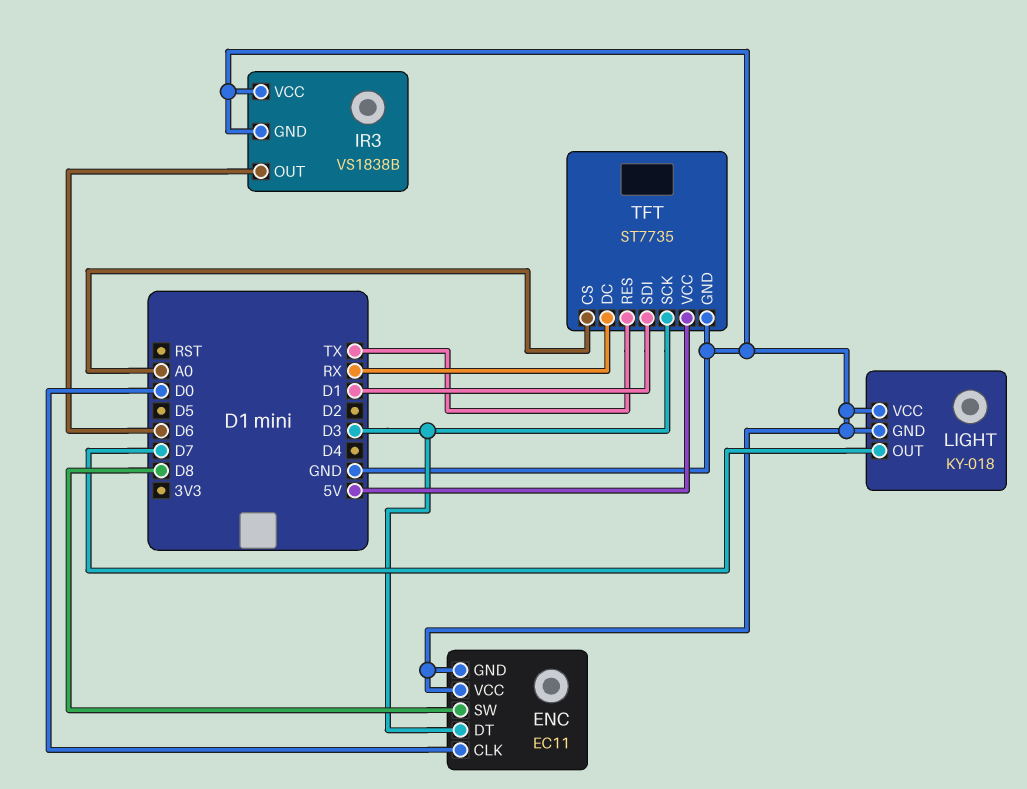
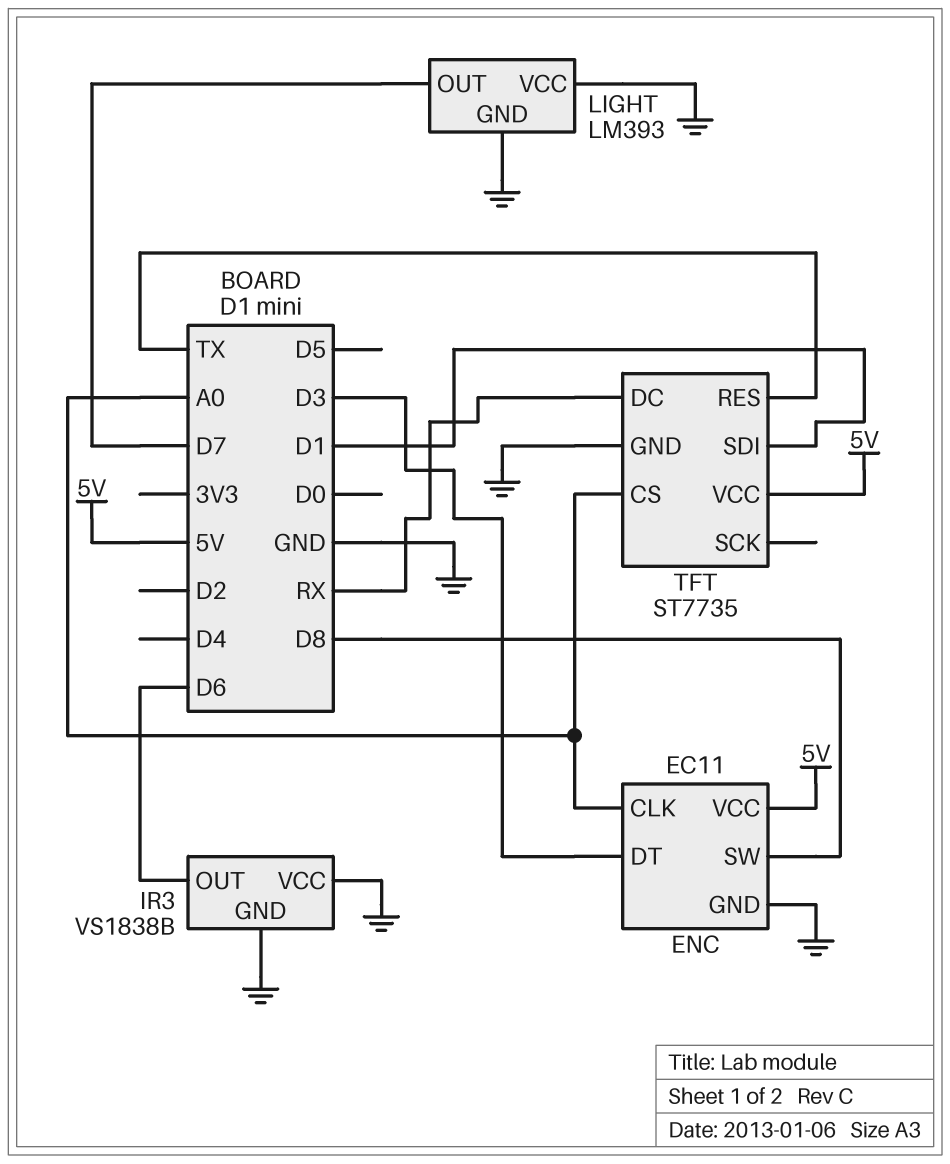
ENC pin CLK: D0 -> A0
ENC pin VCC: GND -> 5V
LIGHT: KY-018 -> LM393
TFT pin SCK: D3 -> none

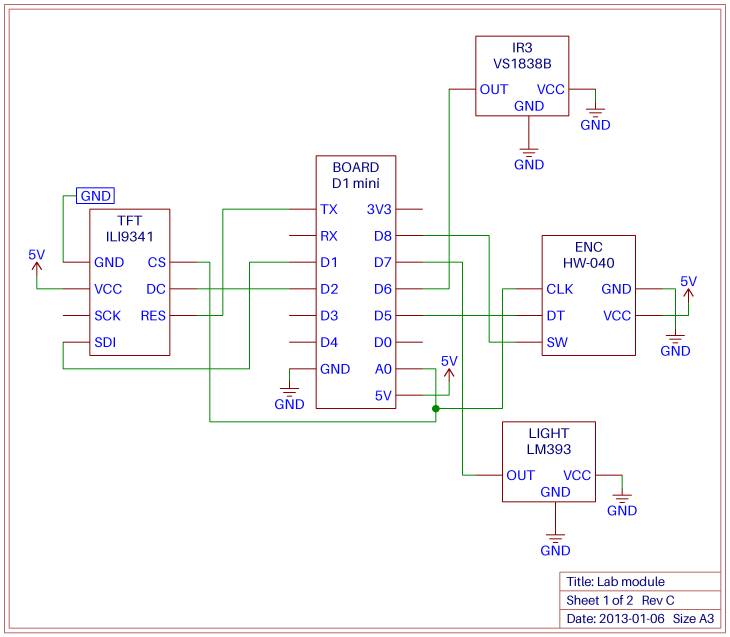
ENC: EC11 -> HW-040
ENC pin DT: D3 -> D5
TFT: ST7735 -> ILI9341
TFT pin DC: RX -> D2

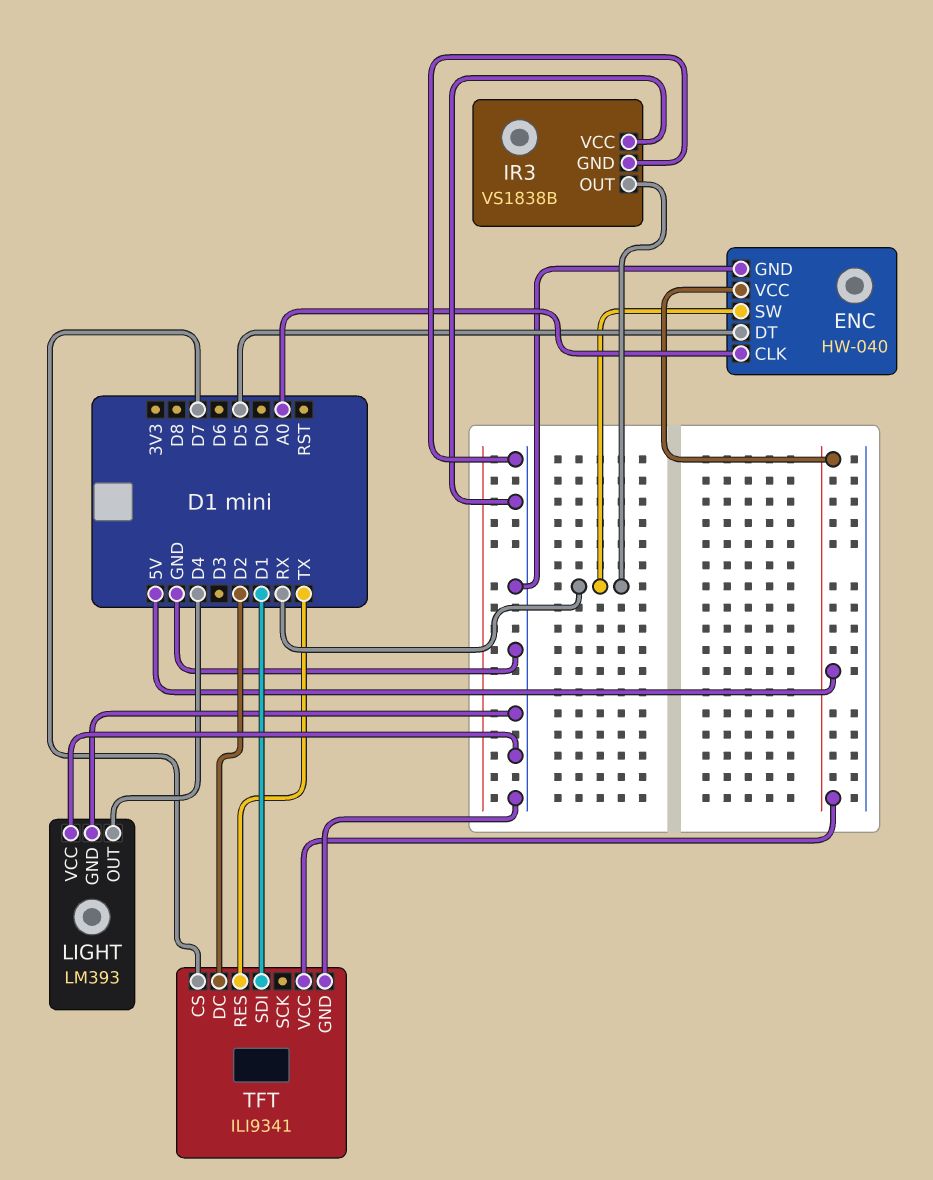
ENC pin SW: D8 -> RX
IR3 pin OUT: D6 -> RX
LIGHT pin OUT: D7 -> D4
TFT pin CS: A0 -> D7

